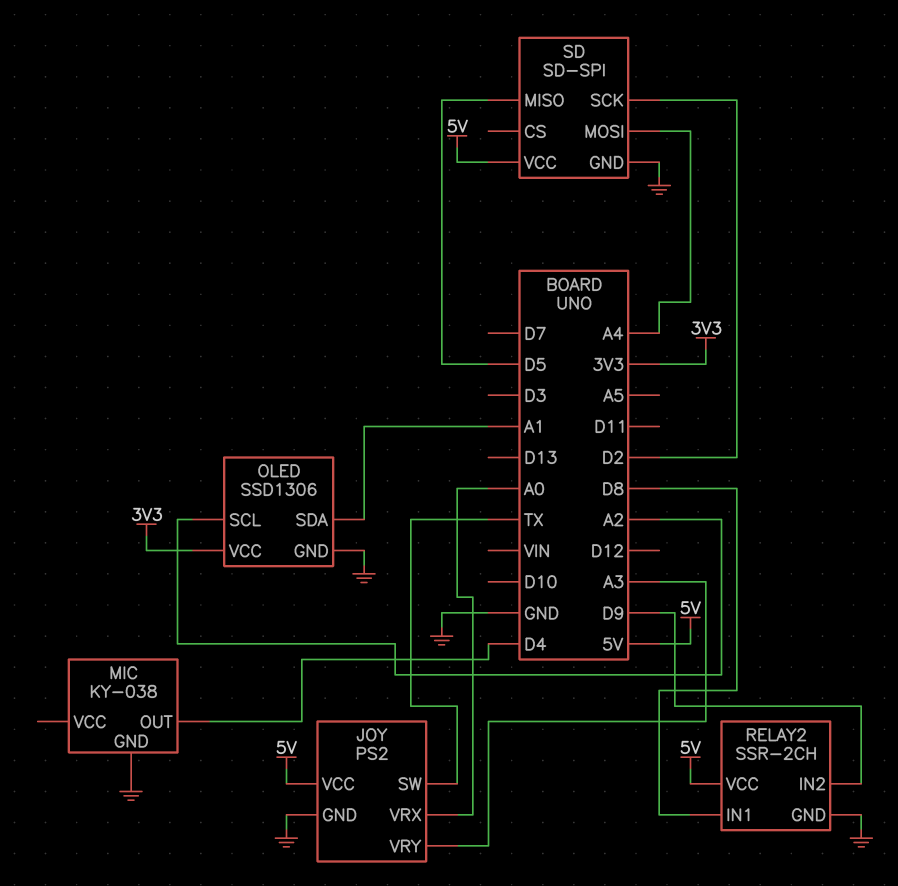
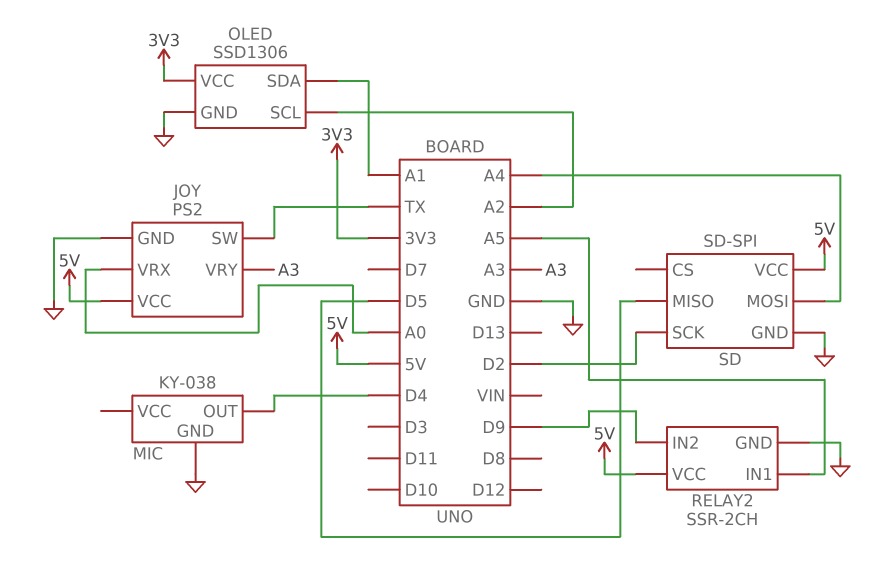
RELAY2 pin IN1: D8 -> A5

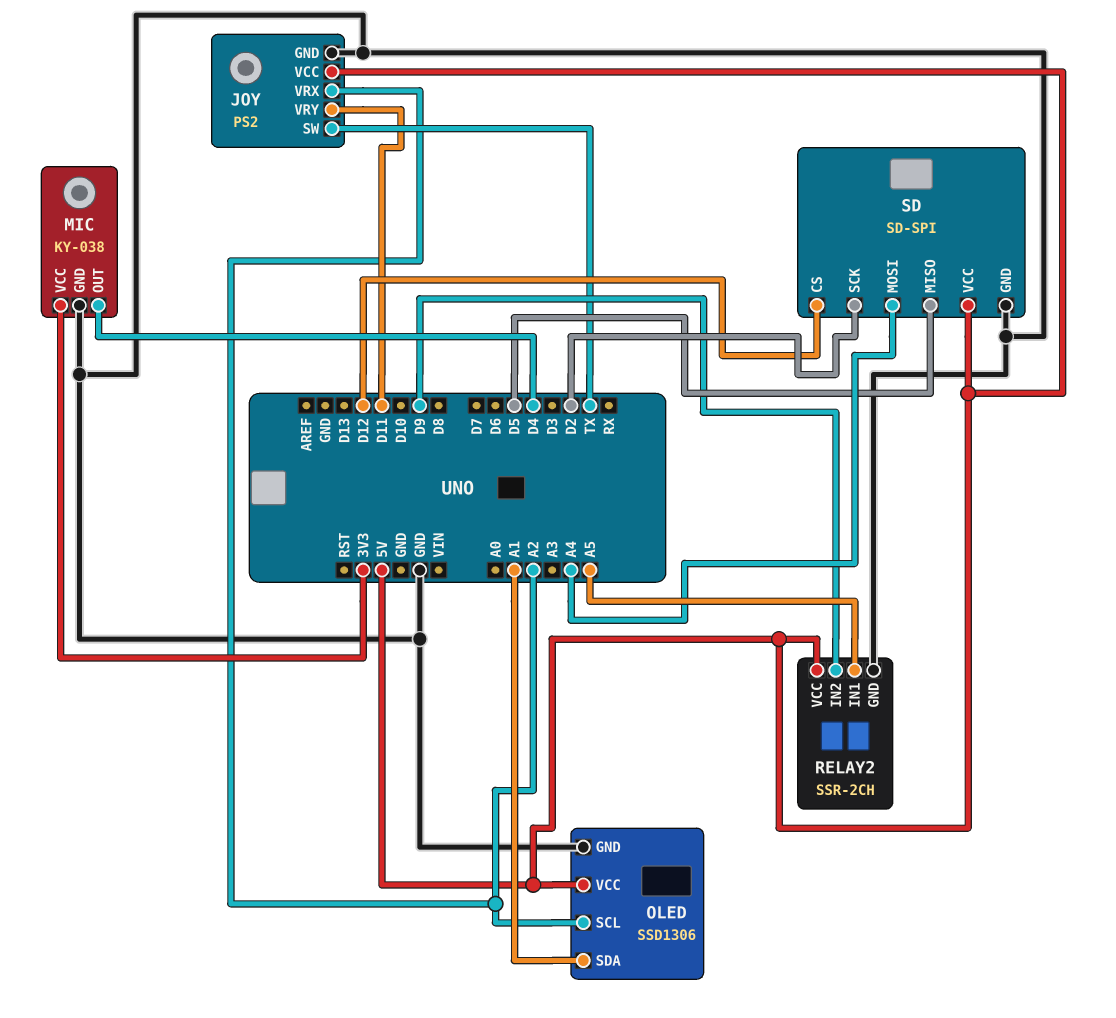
JOY pin VRX: A0 -> A2
JOY pin VRY: A3 -> D11
MIC pin VCC: none -> 3V3
OLED pin VCC: 3V3 -> 5V
SD pin CS: none -> D12

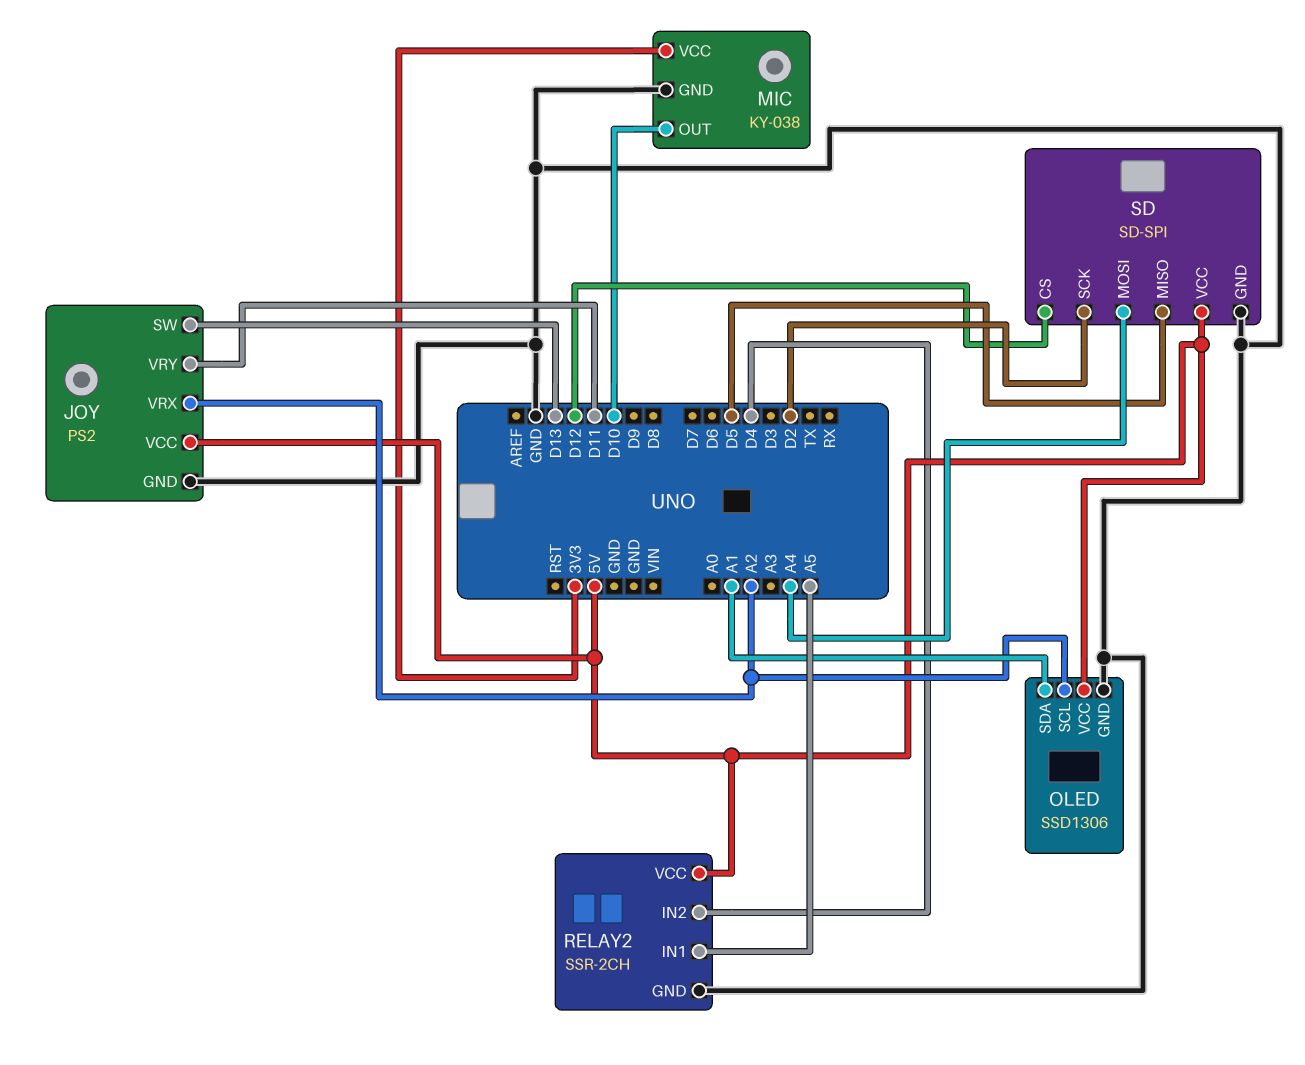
JOY pin SW: TX -> D13
MIC pin OUT: D4 -> D10
RELAY2 pin IN2: D9 -> D4

